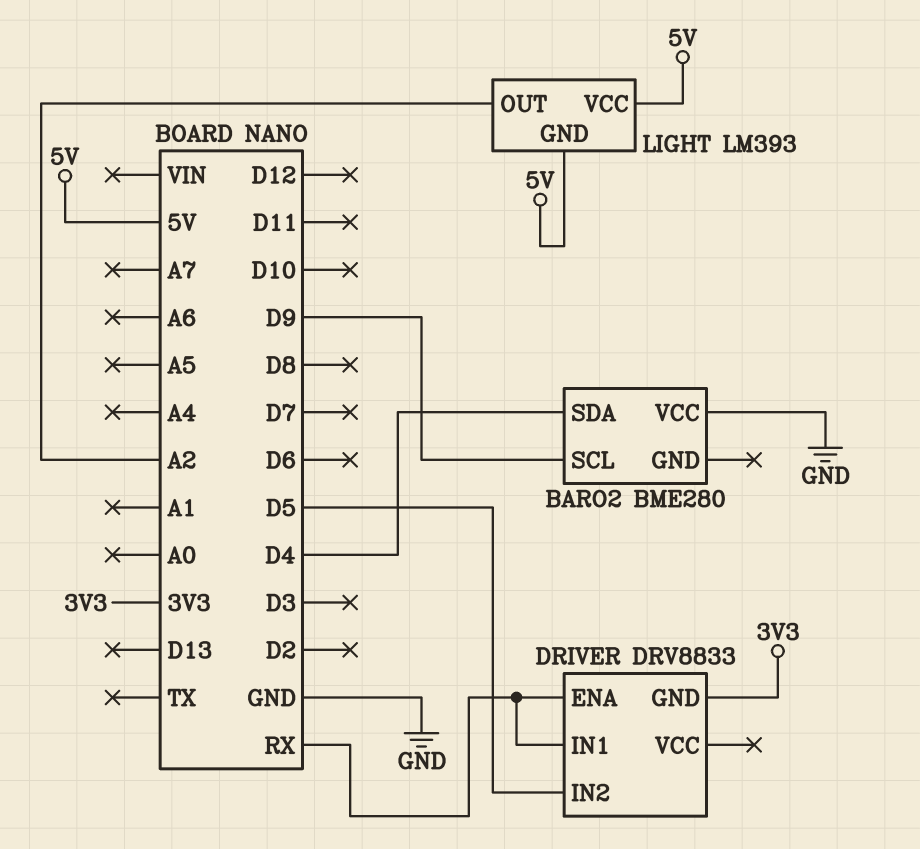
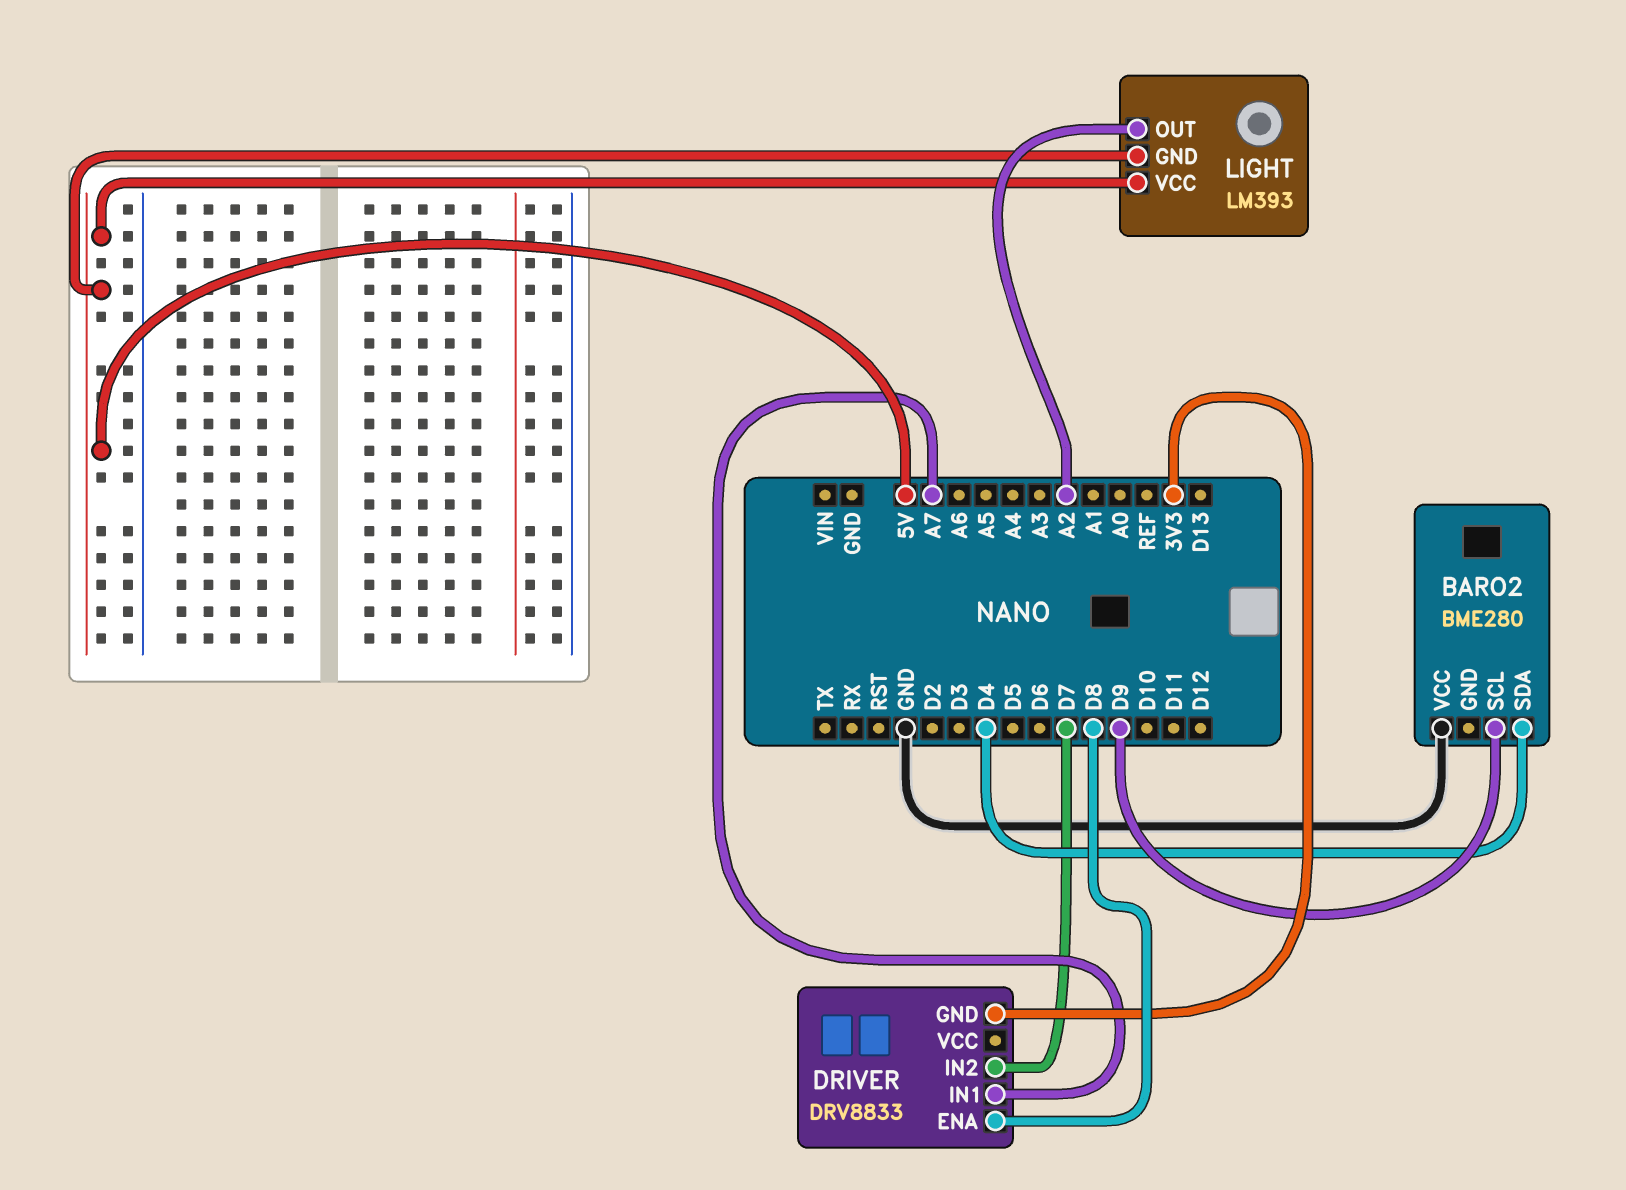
DRIVER pin ENA: RX -> D8
DRIVER pin IN1: RX -> A7
DRIVER pin IN2: D5 -> D7

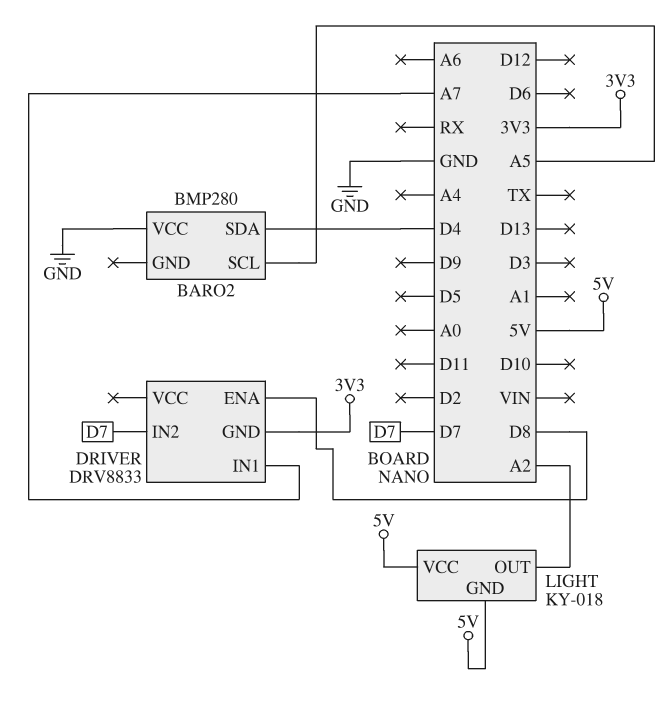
BARO2: BME280 -> BMP280
BARO2 pin SCL: D9 -> A5
LIGHT: LM393 -> KY-018

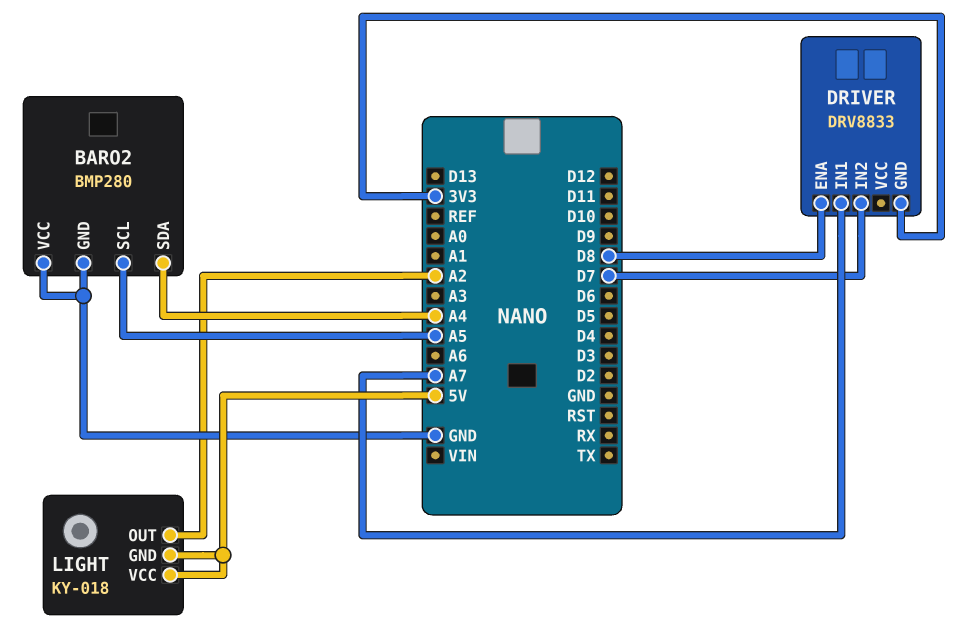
BARO2 pin GND: none -> GND
BARO2 pin SDA: D4 -> A4

